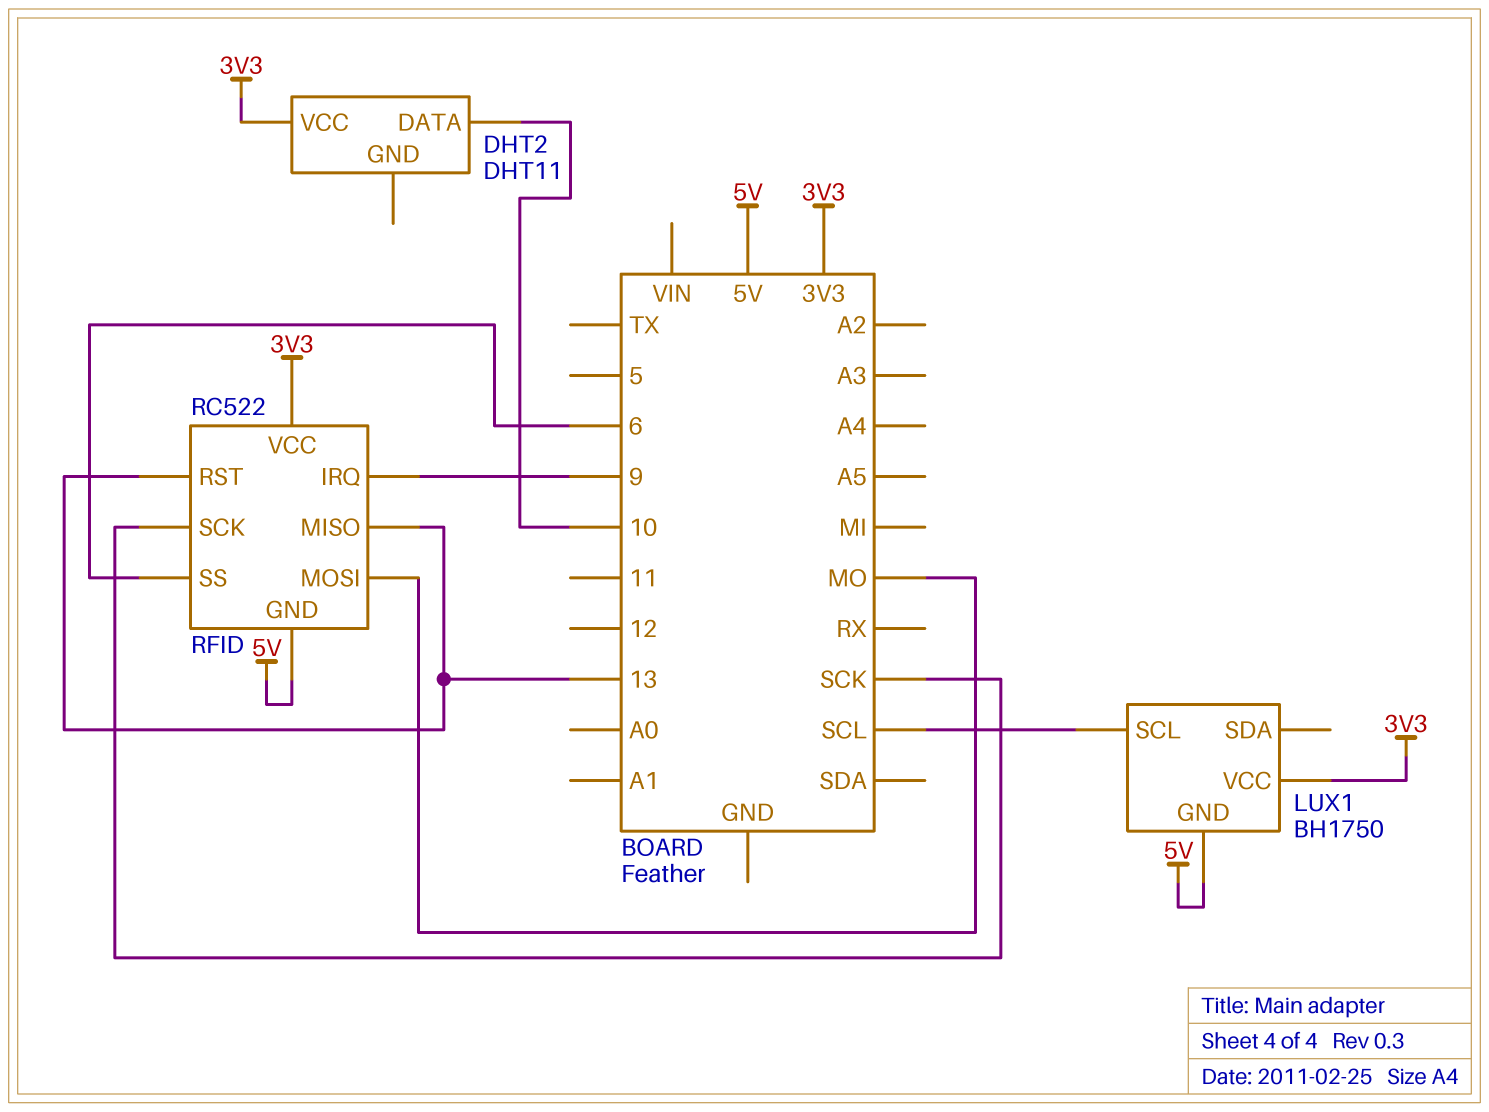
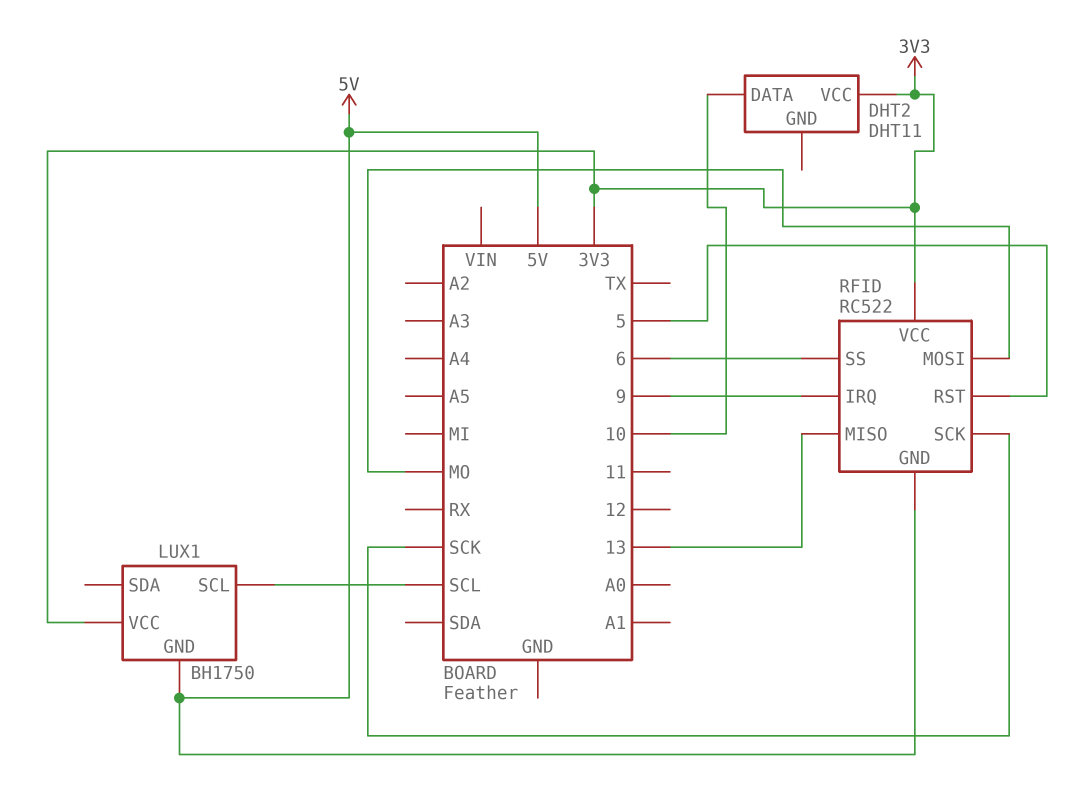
RFID pin RST: 13 -> 5

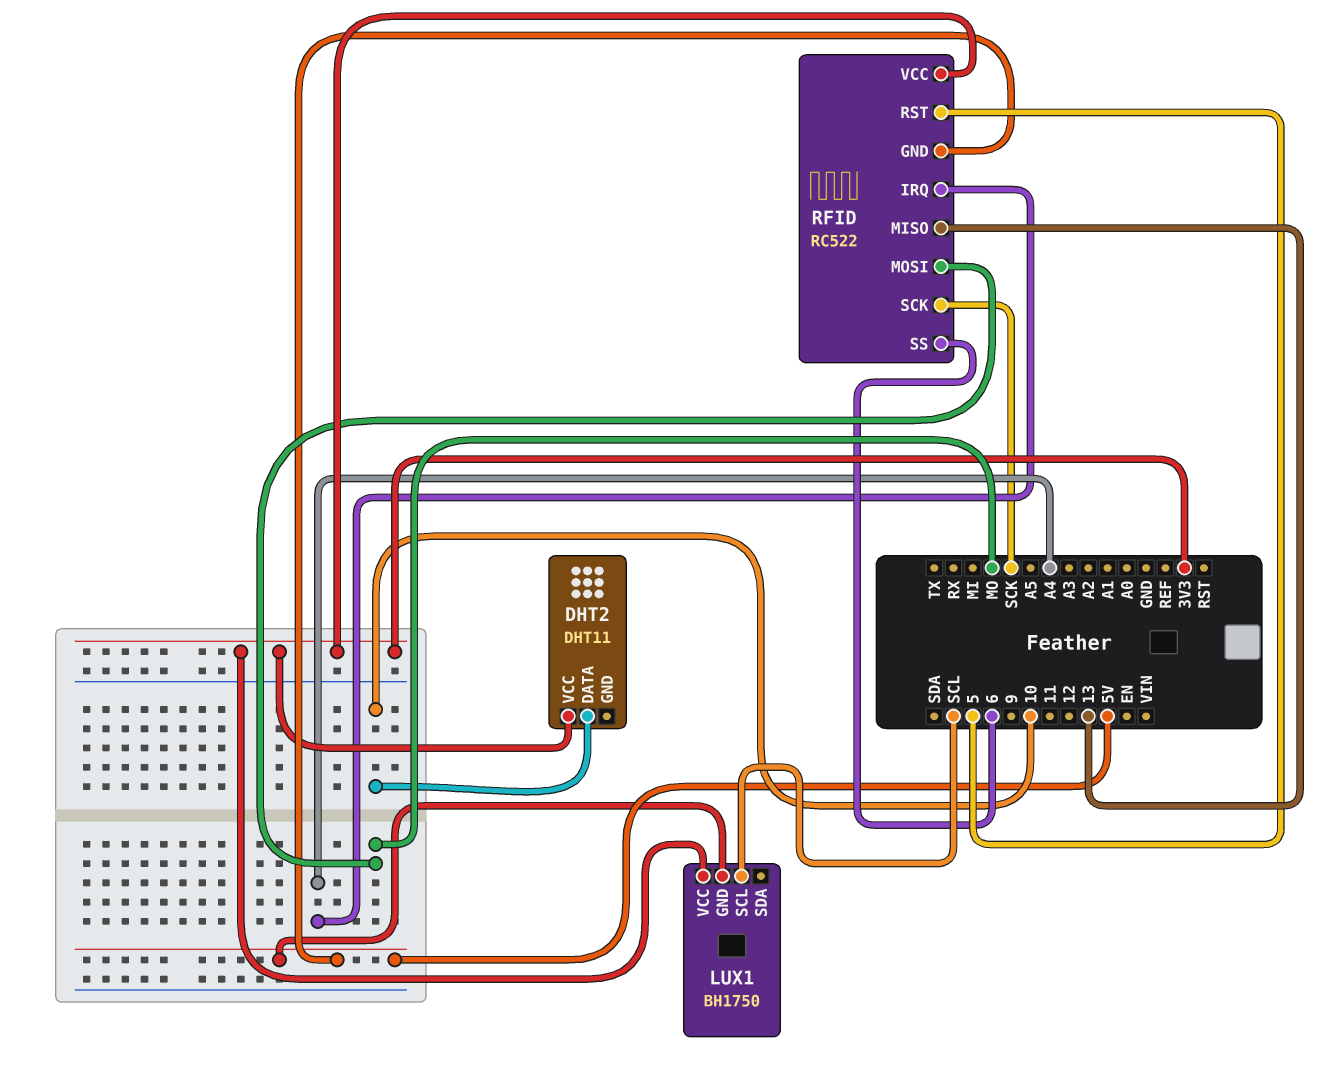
RFID pin IRQ: 9 -> A4

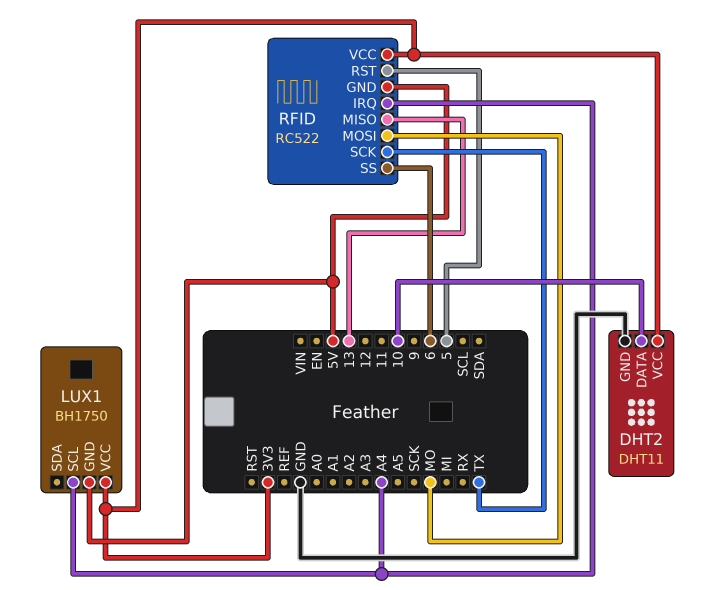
DHT2 pin GND: none -> GND
LUX1 pin SCL: SCL -> A4
RFID pin SCK: SCK -> TX

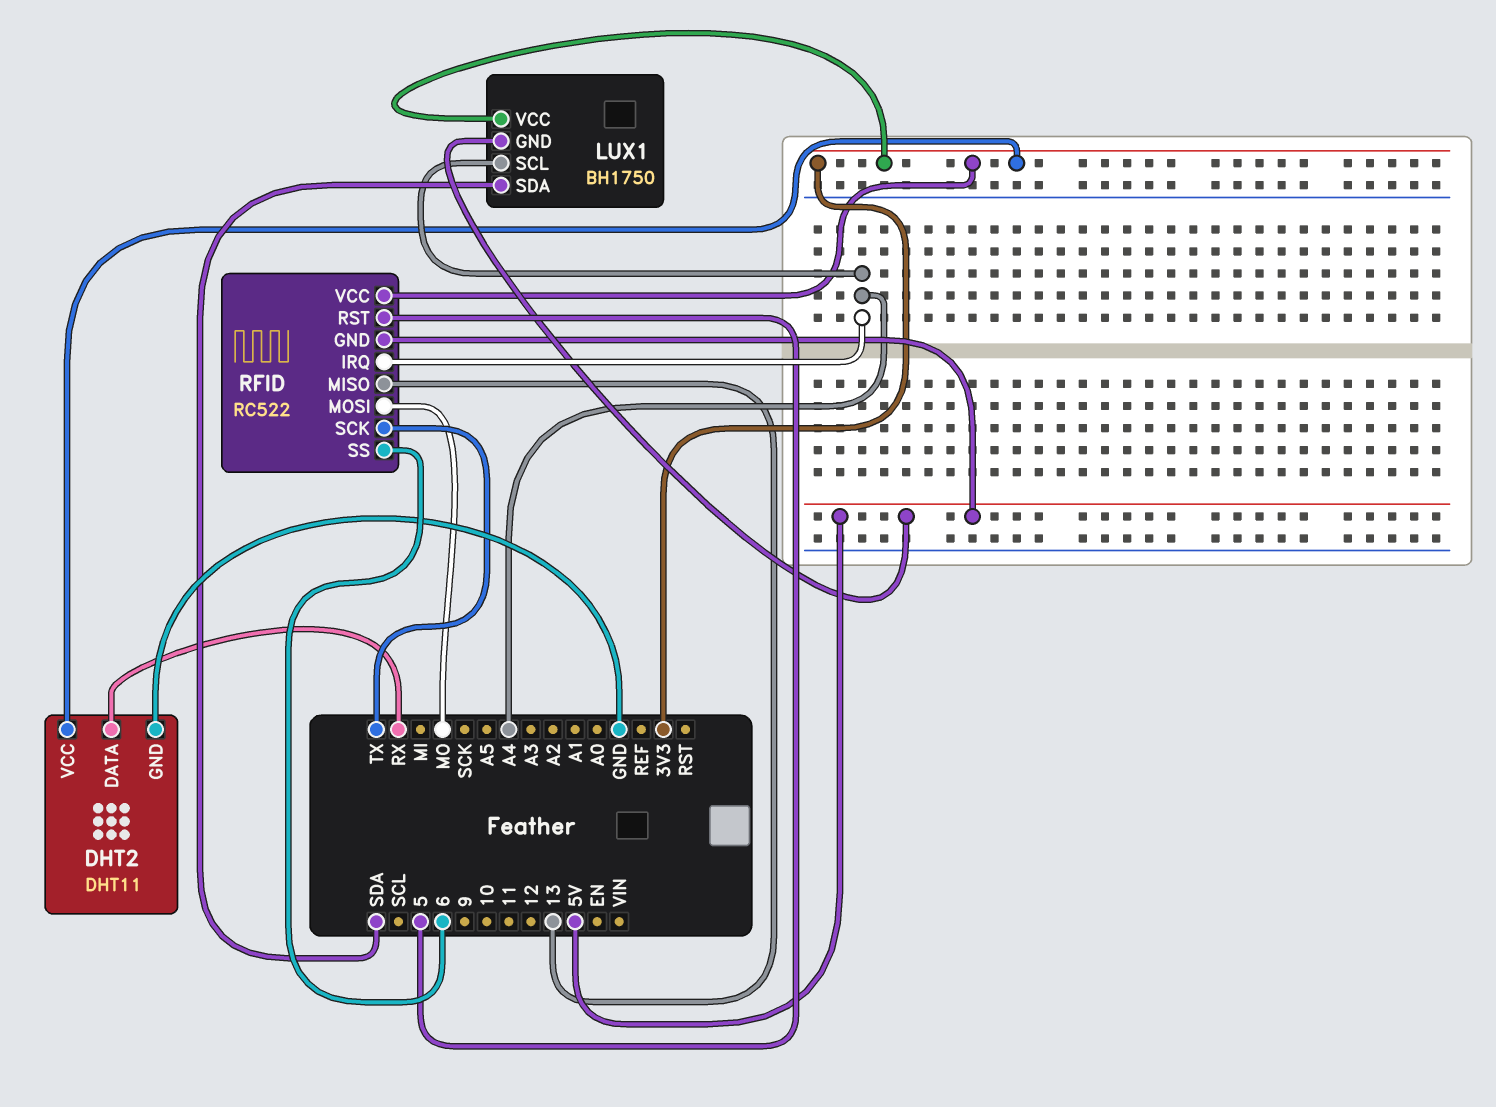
DHT2 pin DATA: 10 -> RX
LUX1 pin SDA: none -> SDA

